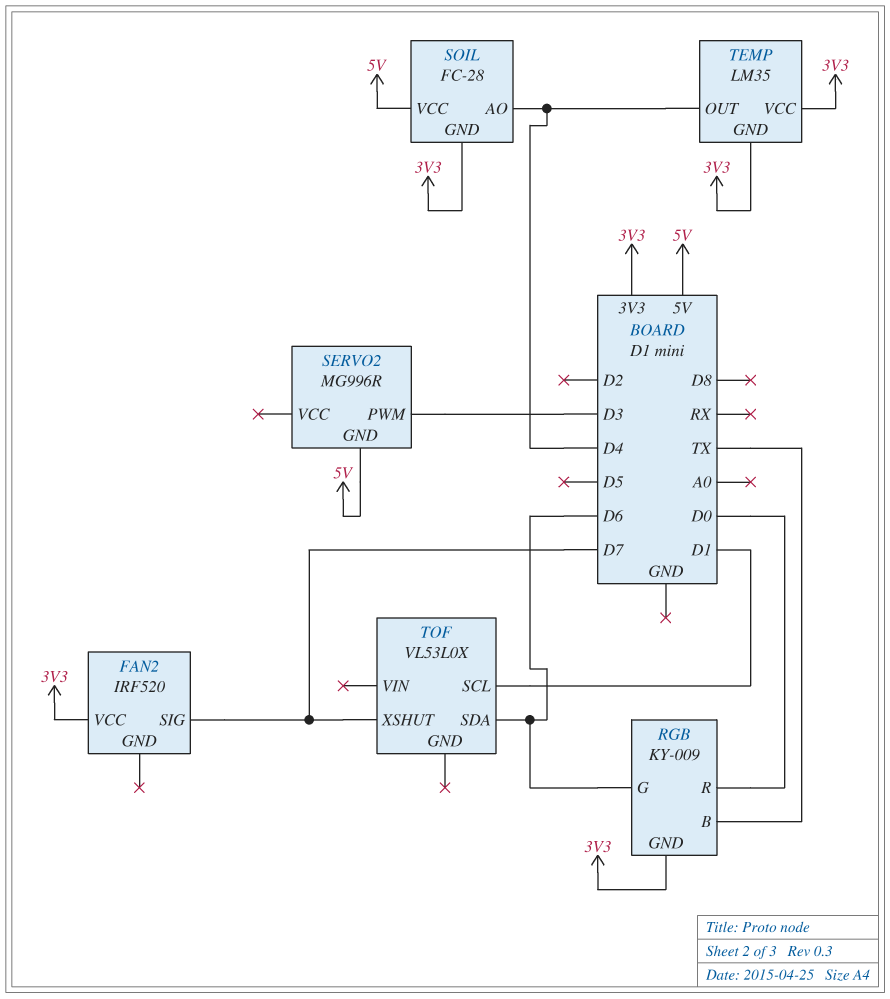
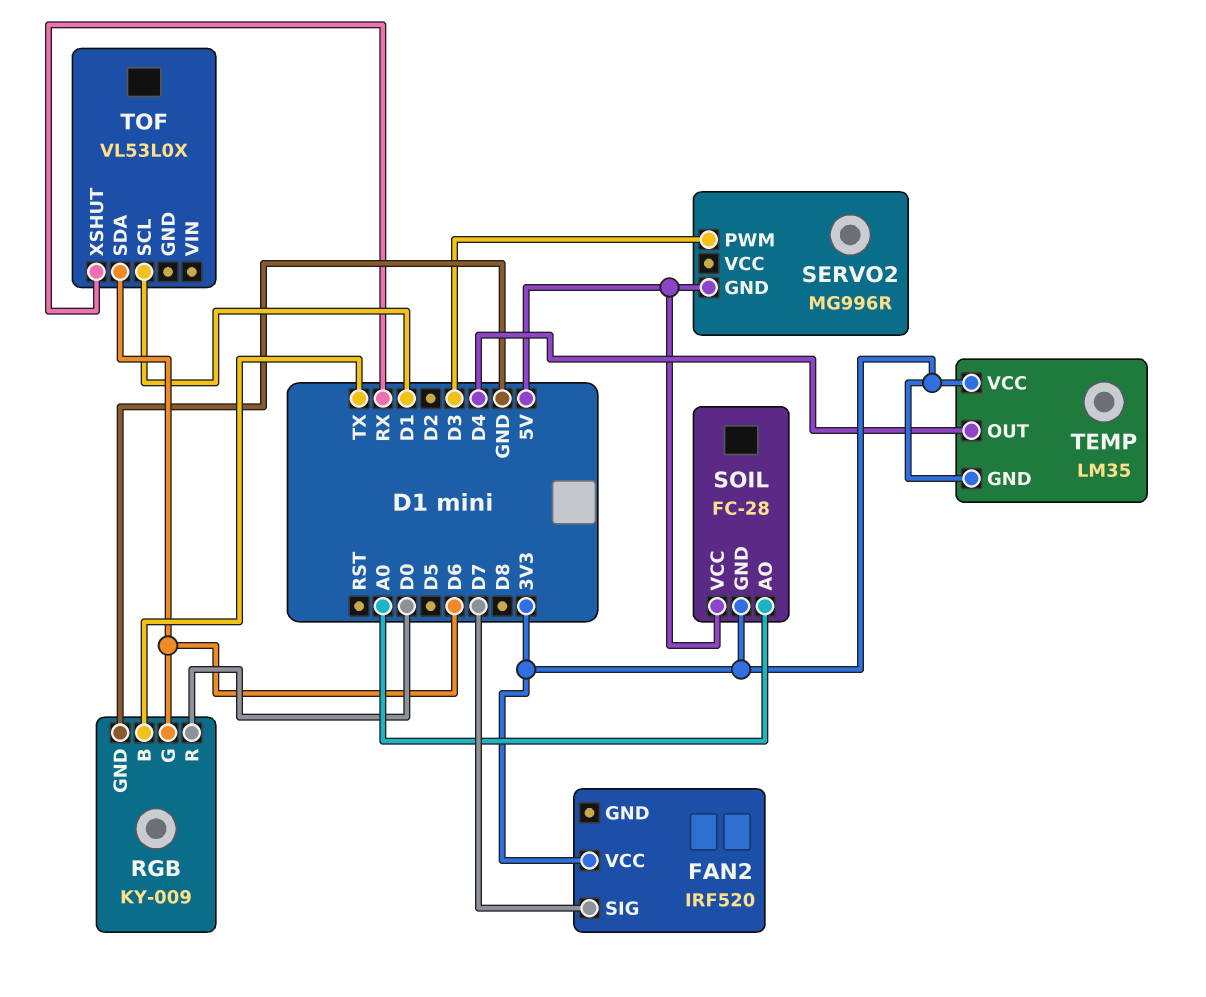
RGB pin GND: 3V3 -> GND
SOIL pin AO: D4 -> A0
TOF pin XSHUT: D7 -> RX

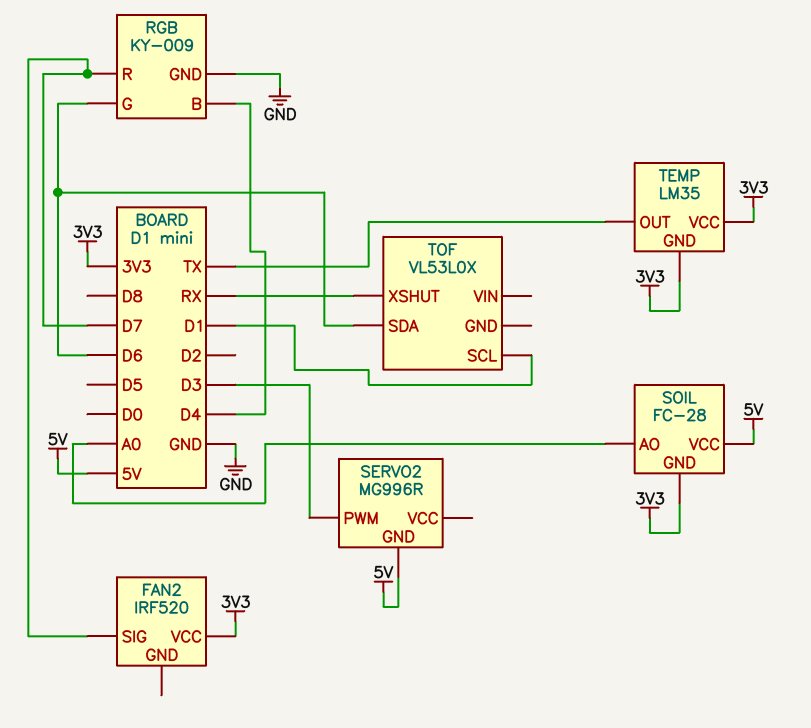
RGB pin B: TX -> D4
RGB pin R: D0 -> D7
TEMP pin OUT: D4 -> TX

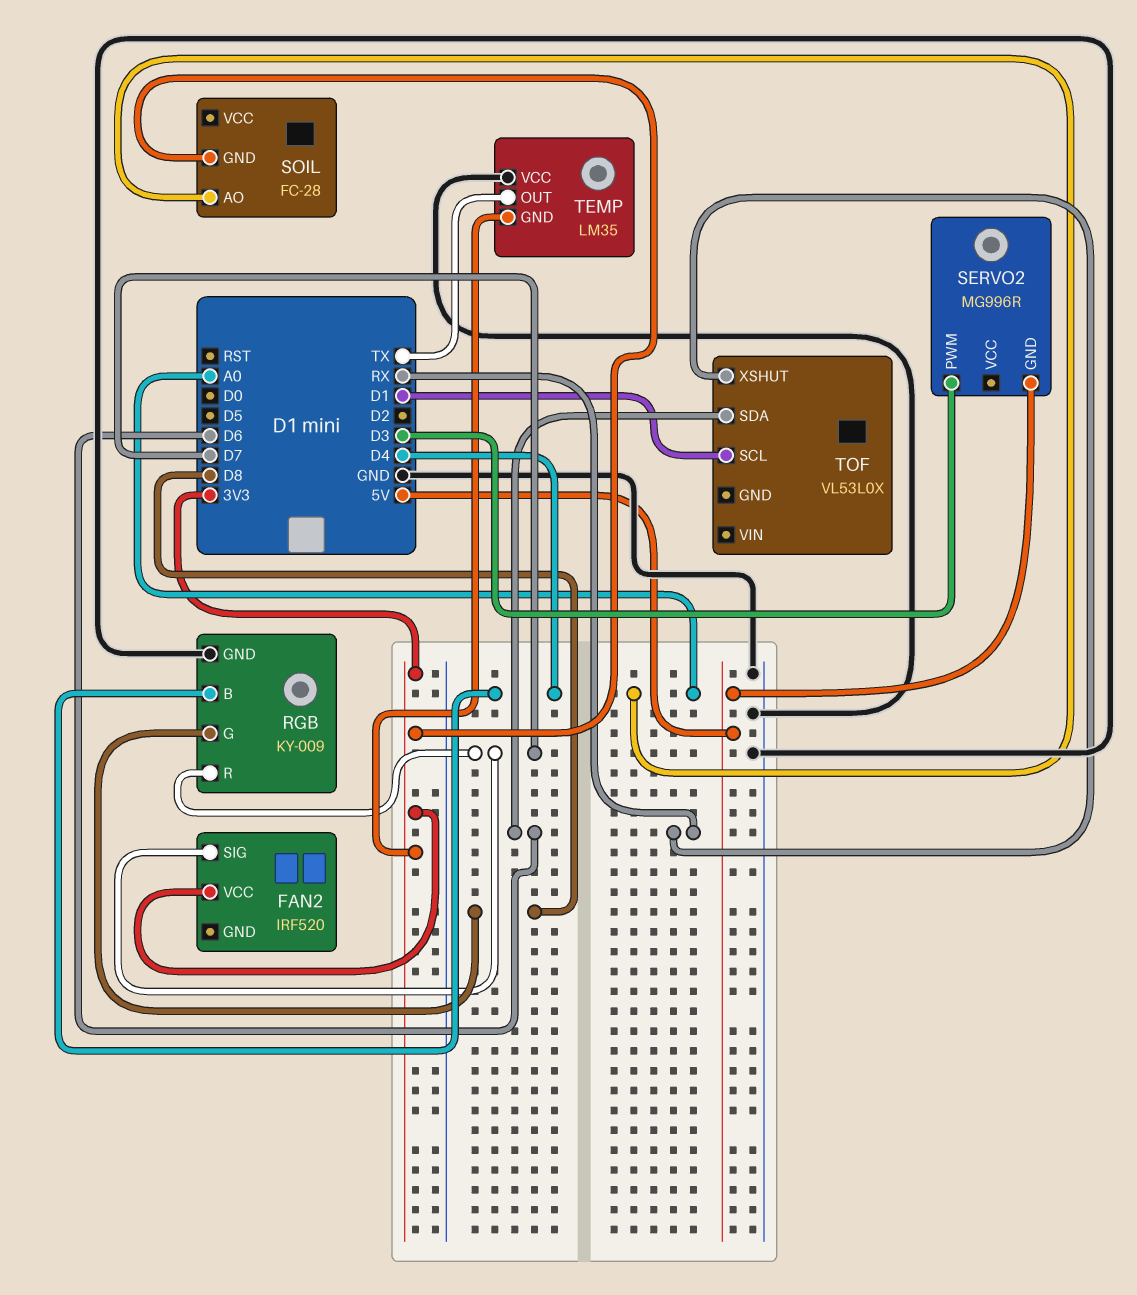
RGB pin G: D6 -> D8
SOIL pin VCC: 5V -> none
TEMP pin VCC: 3V3 -> GND

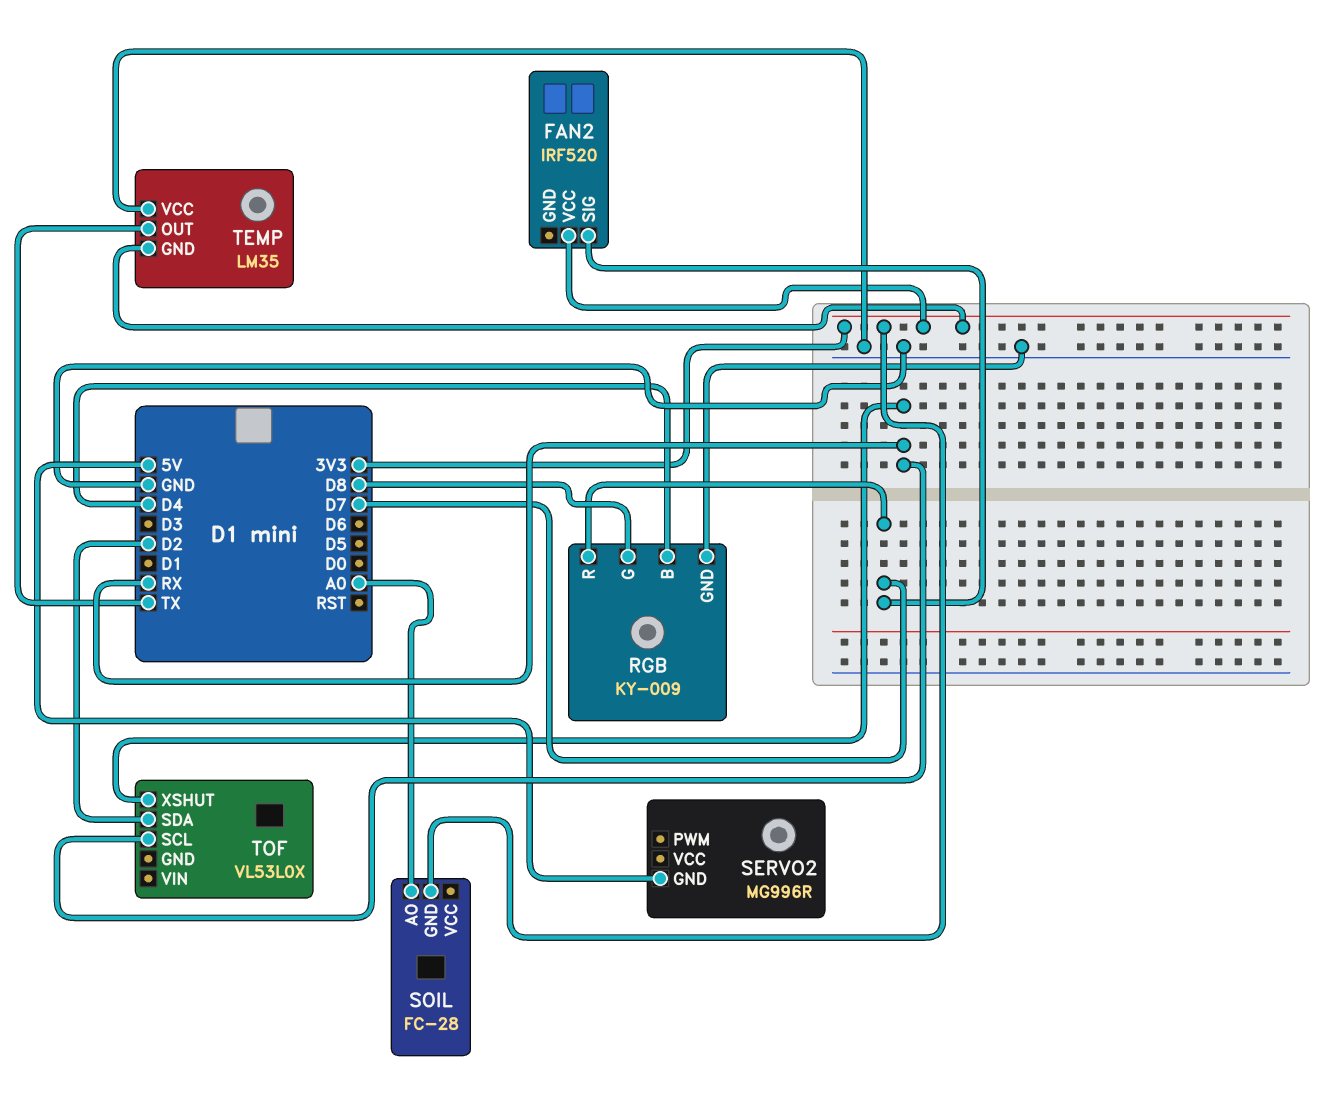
SERVO2 pin PWM: D3 -> none
TOF pin SCL: D1 -> RX
TOF pin SDA: D6 -> D2

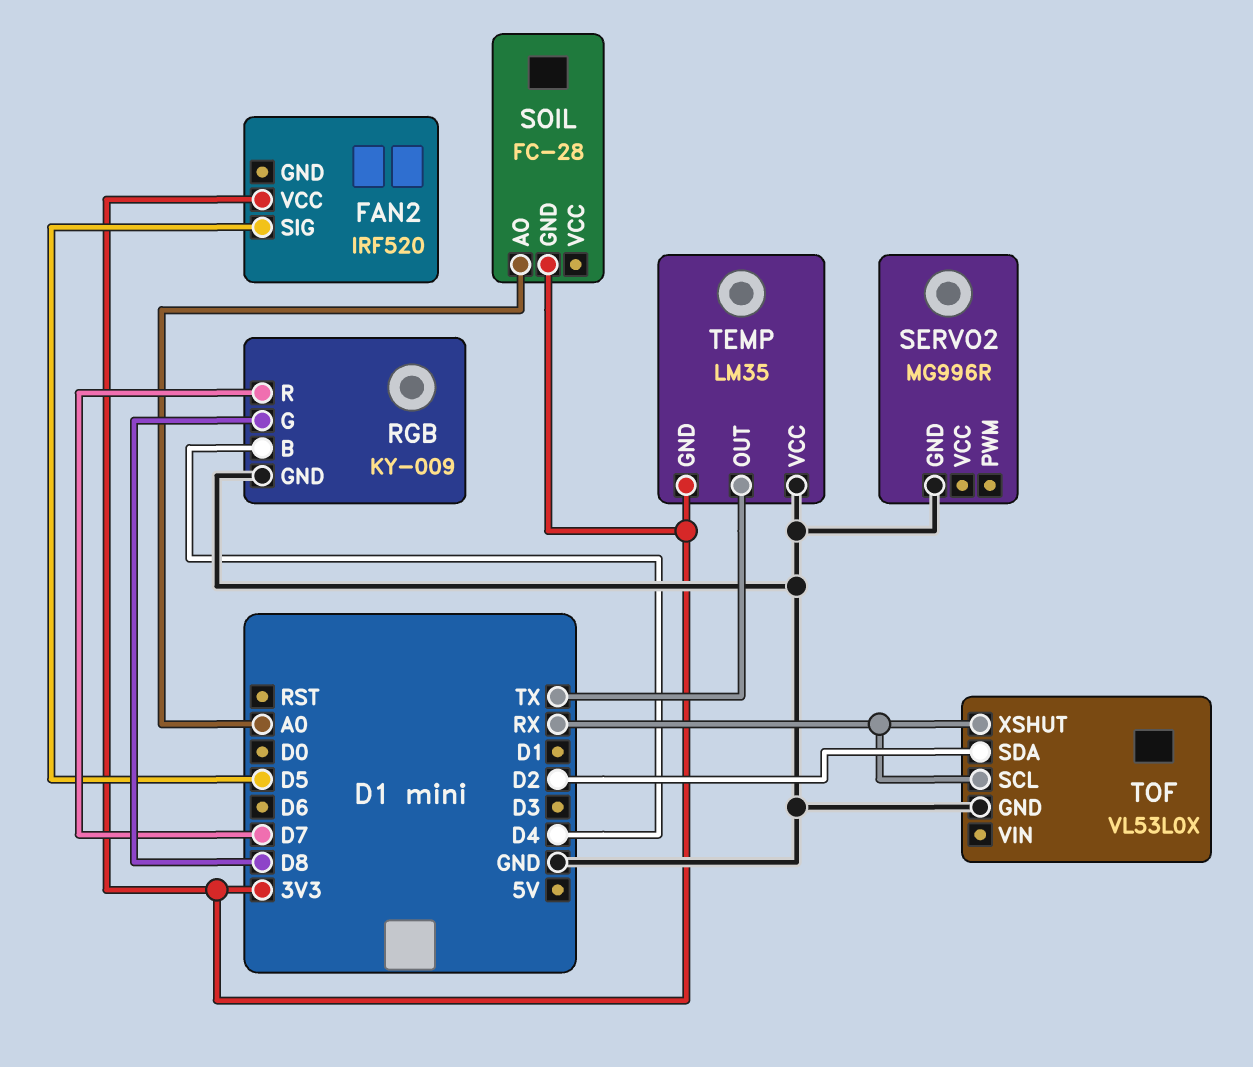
FAN2 pin SIG: D7 -> D5
SERVO2 pin GND: 5V -> GND
TOF pin GND: none -> GND

